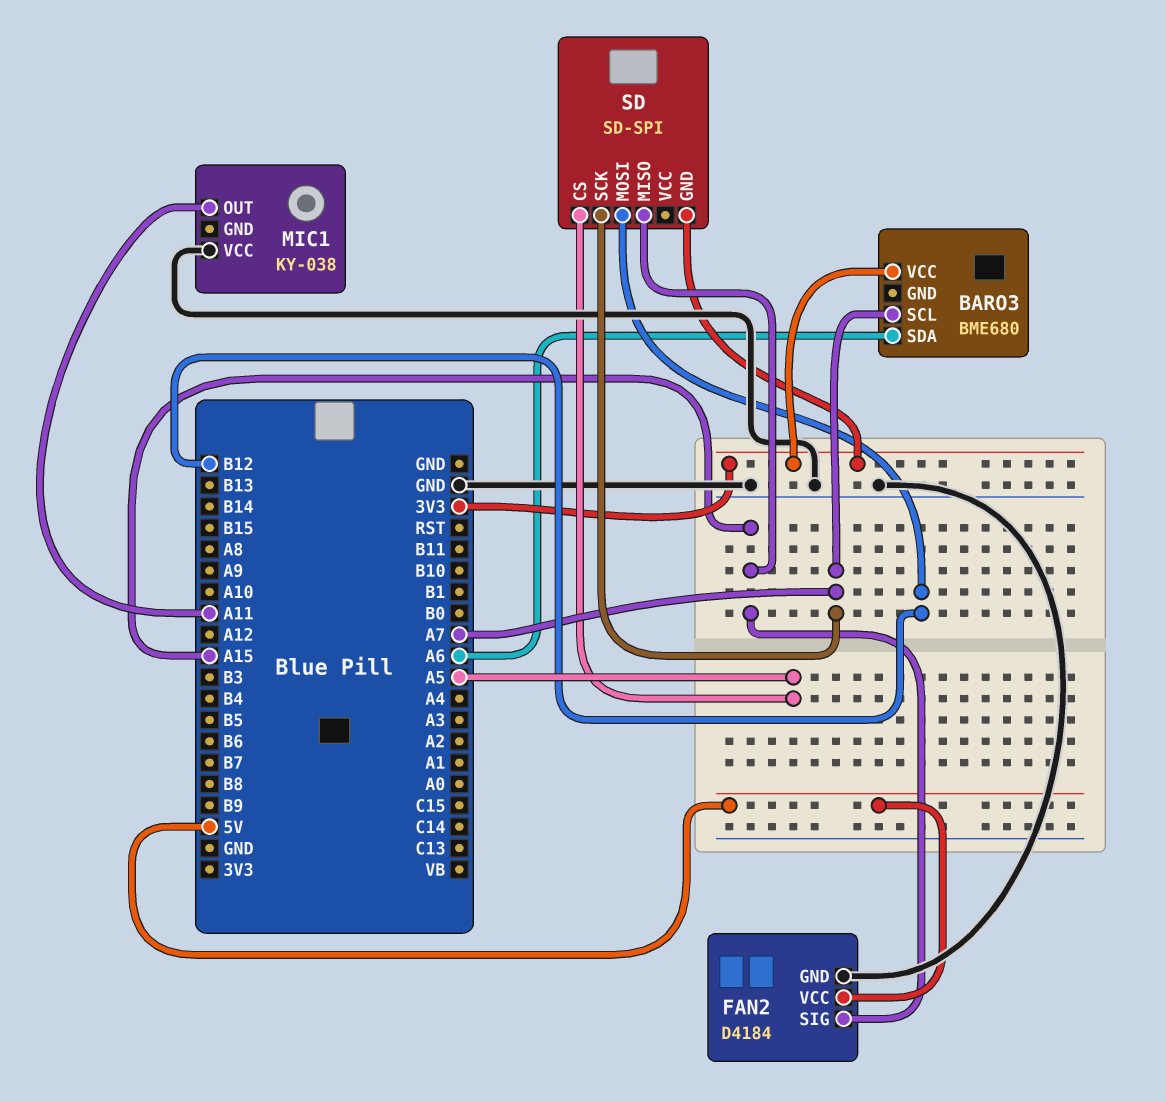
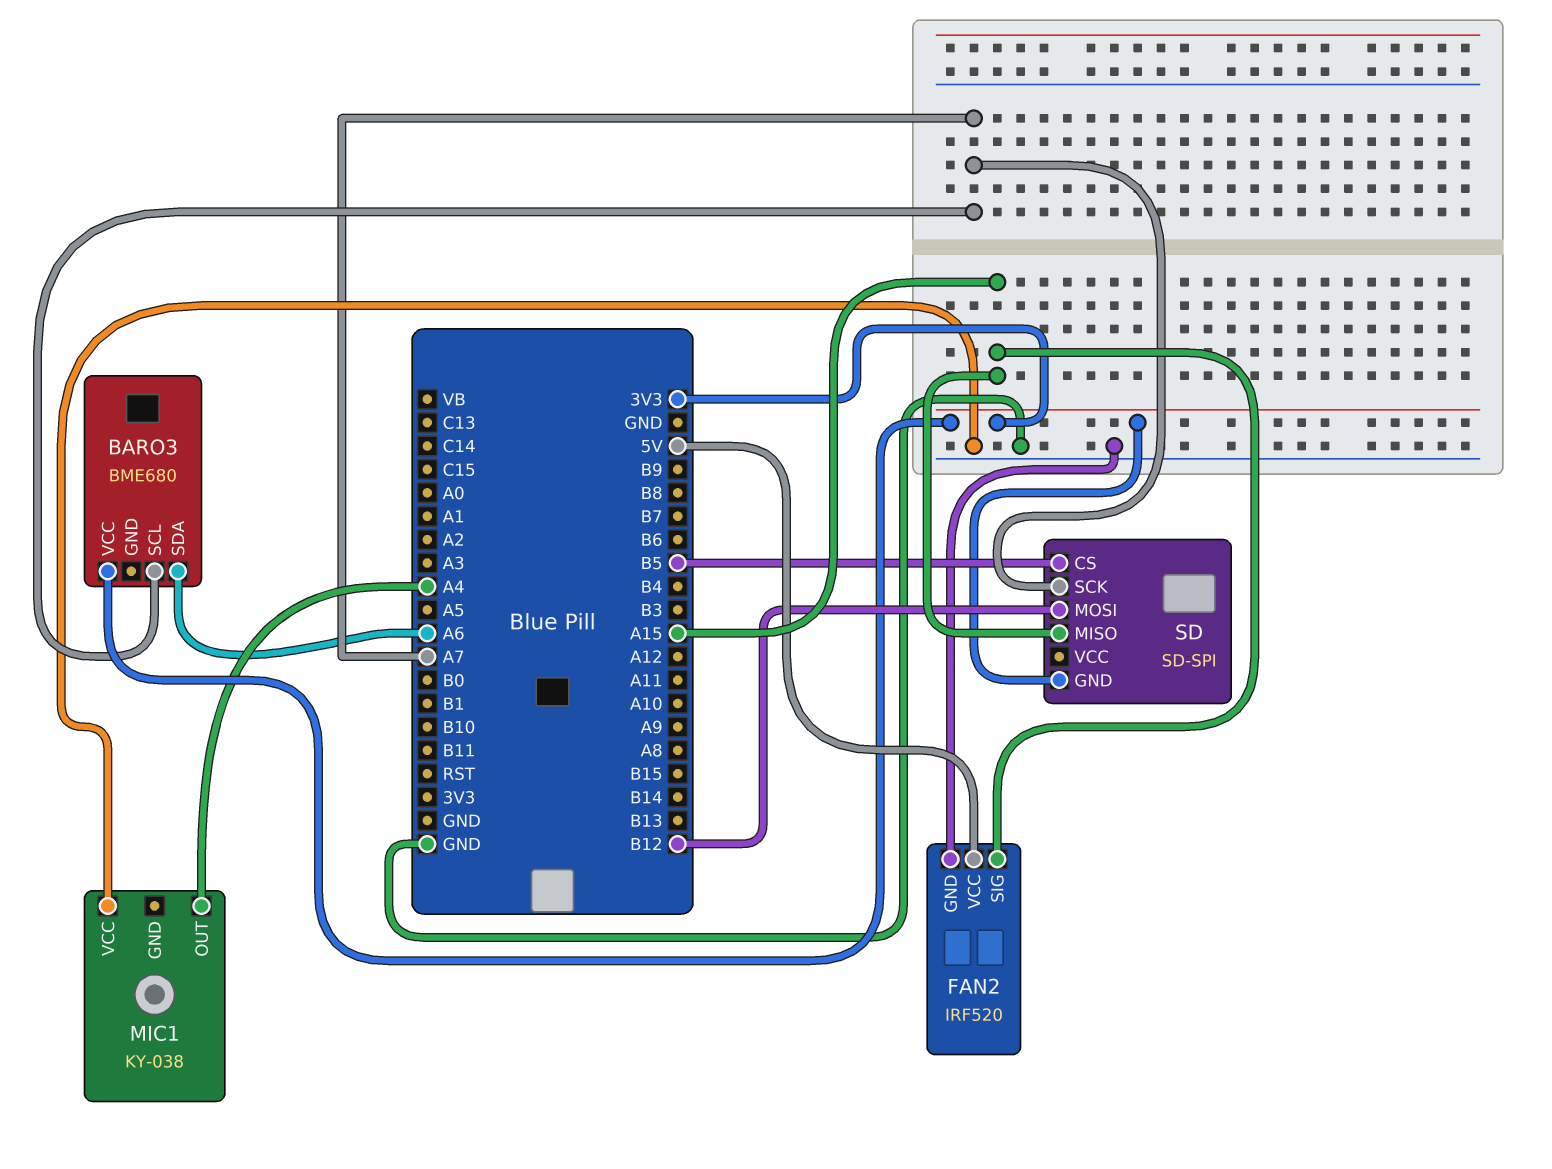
FAN2: D4184 -> IRF520
MIC1 pin OUT: A11 -> A4
SD pin CS: A5 -> B5

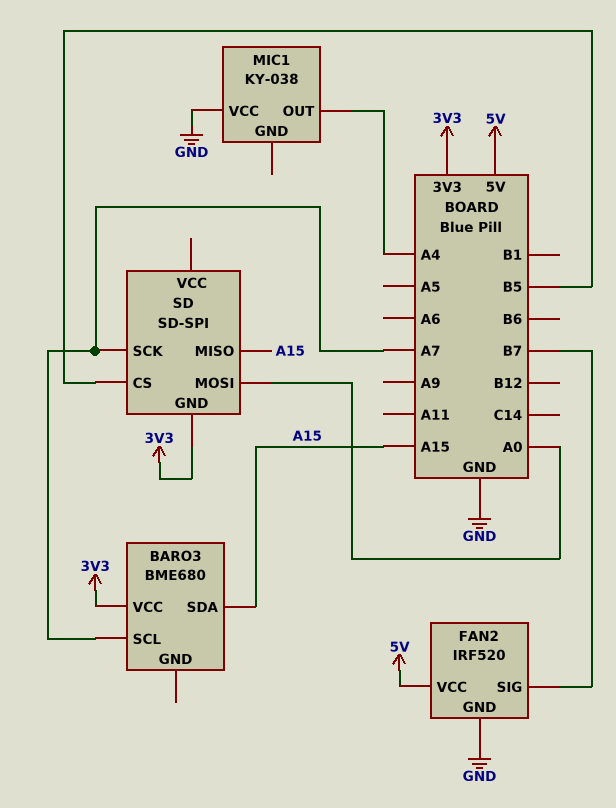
BARO3 pin SDA: A6 -> A15
FAN2 pin SIG: A15 -> B7
SD pin MOSI: B12 -> A0

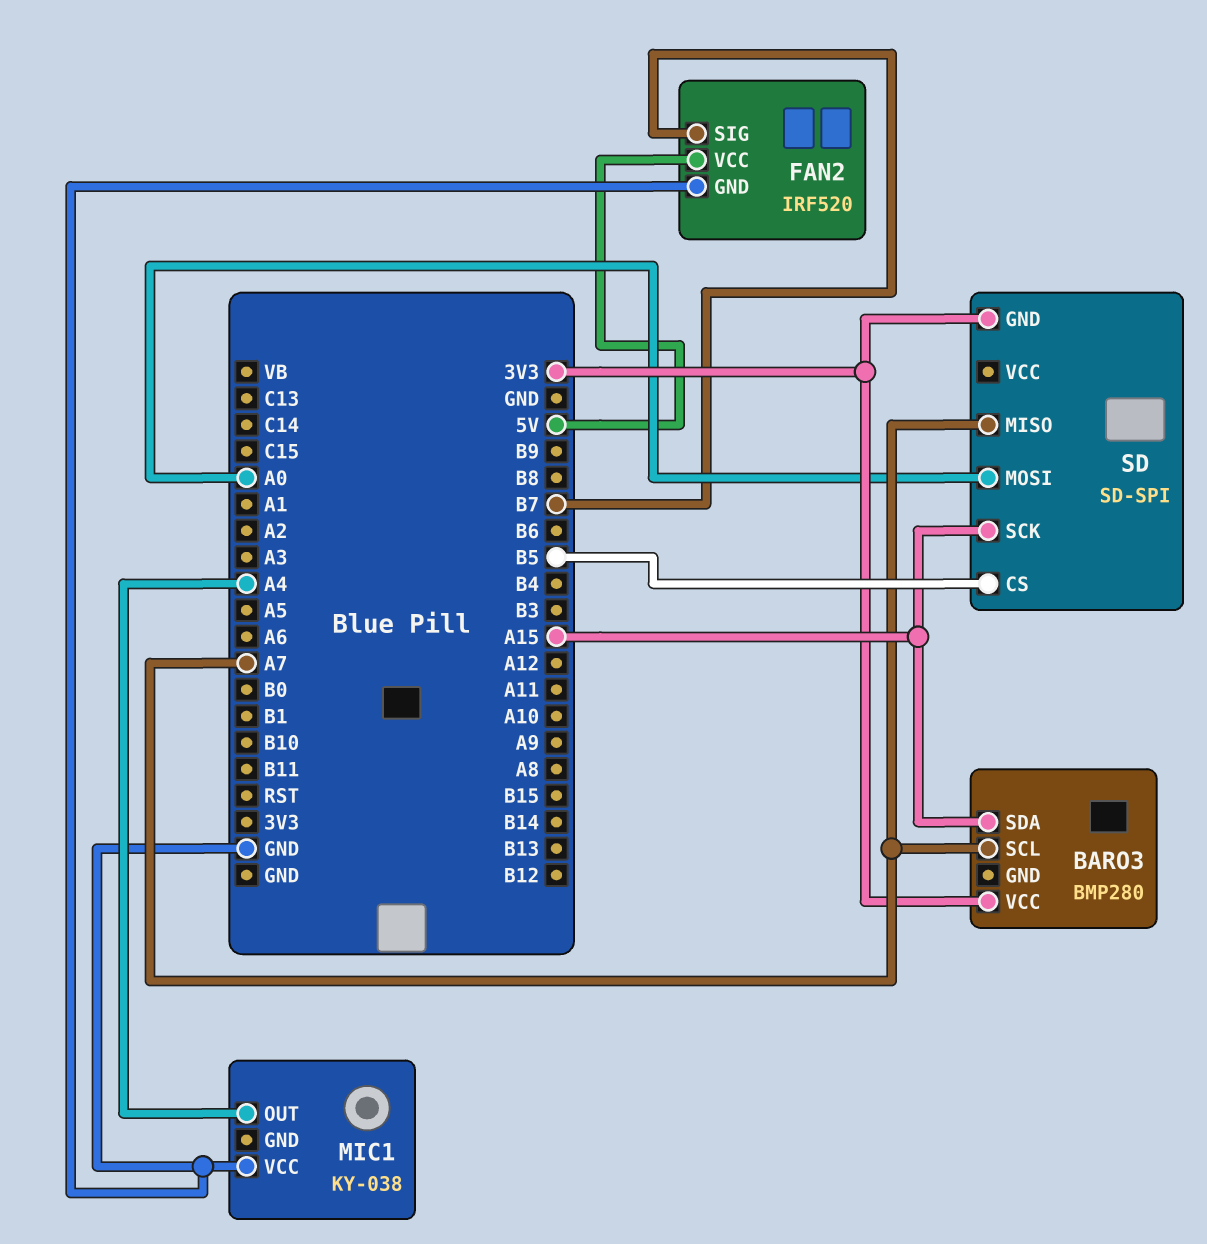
BARO3: BME680 -> BMP280
SD pin MISO: A15 -> A7
SD pin SCK: A7 -> A15

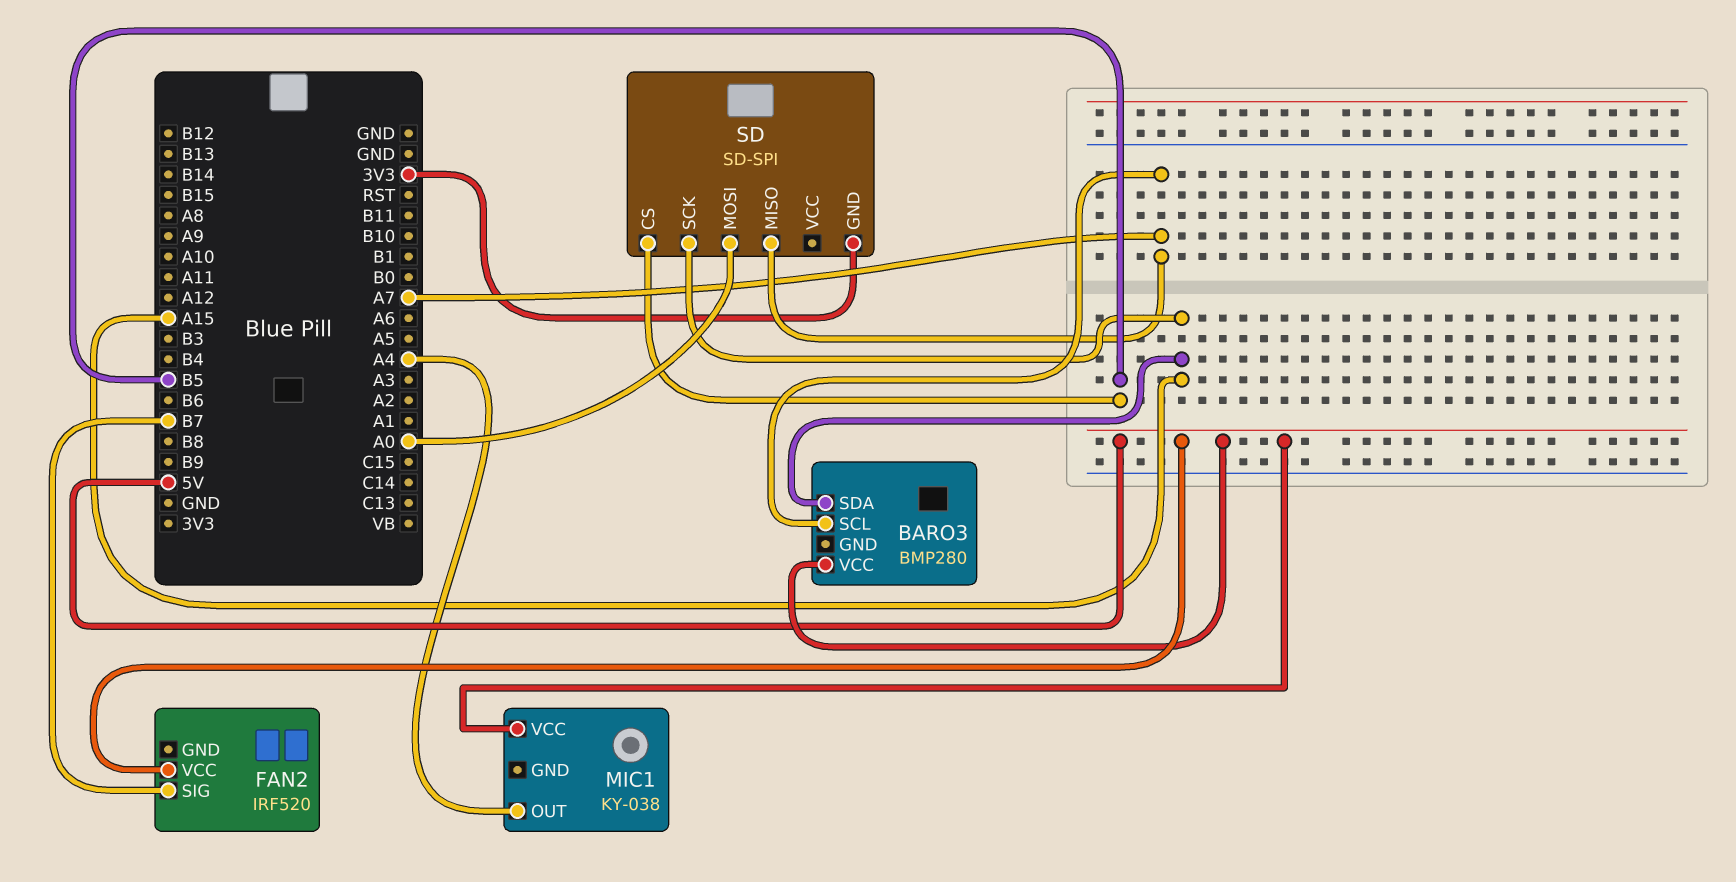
BARO3 pin VCC: 3V3 -> 5V
FAN2 pin GND: GND -> none
MIC1 pin VCC: GND -> 5V

